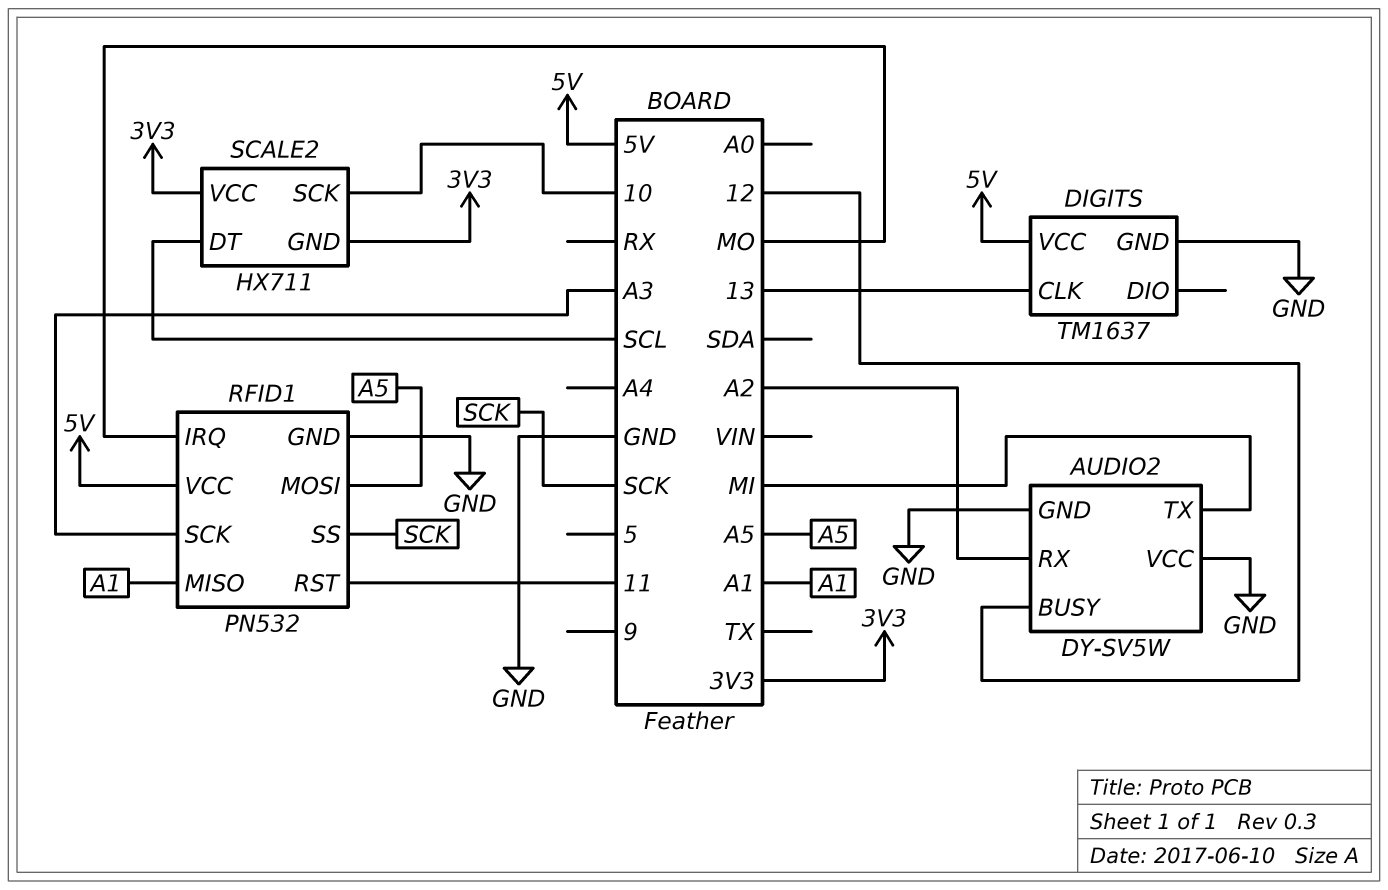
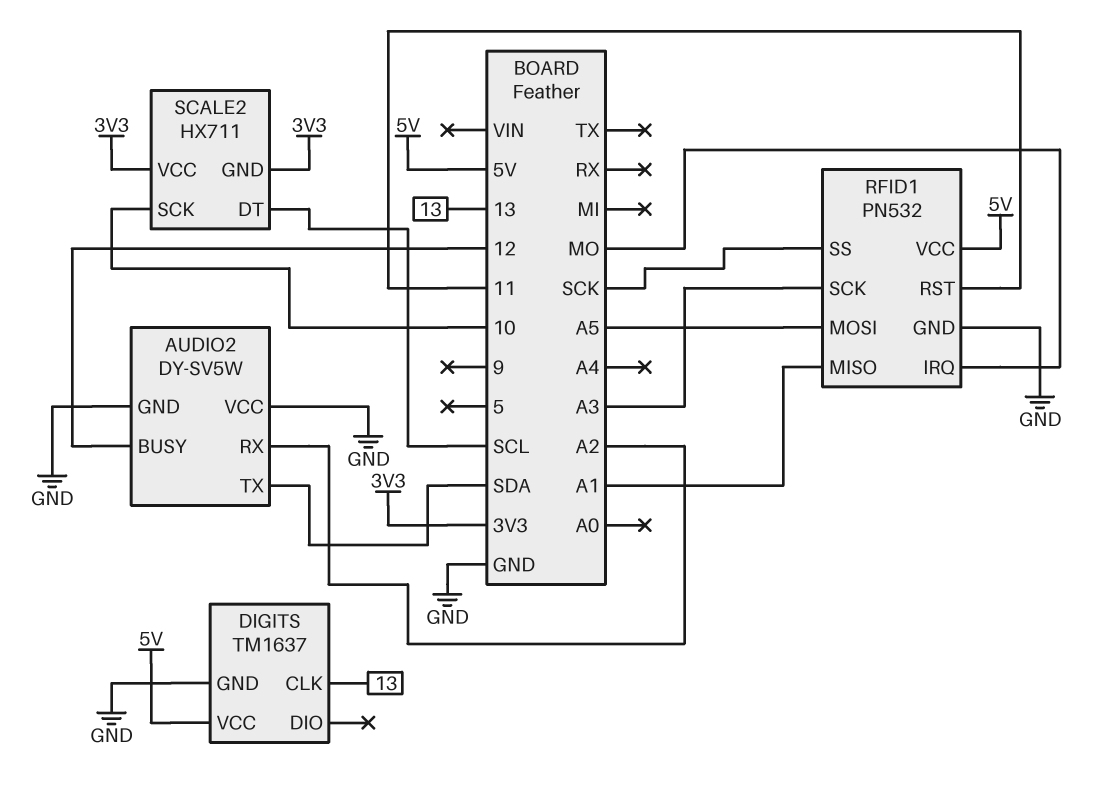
AUDIO2 pin TX: MI -> SDA

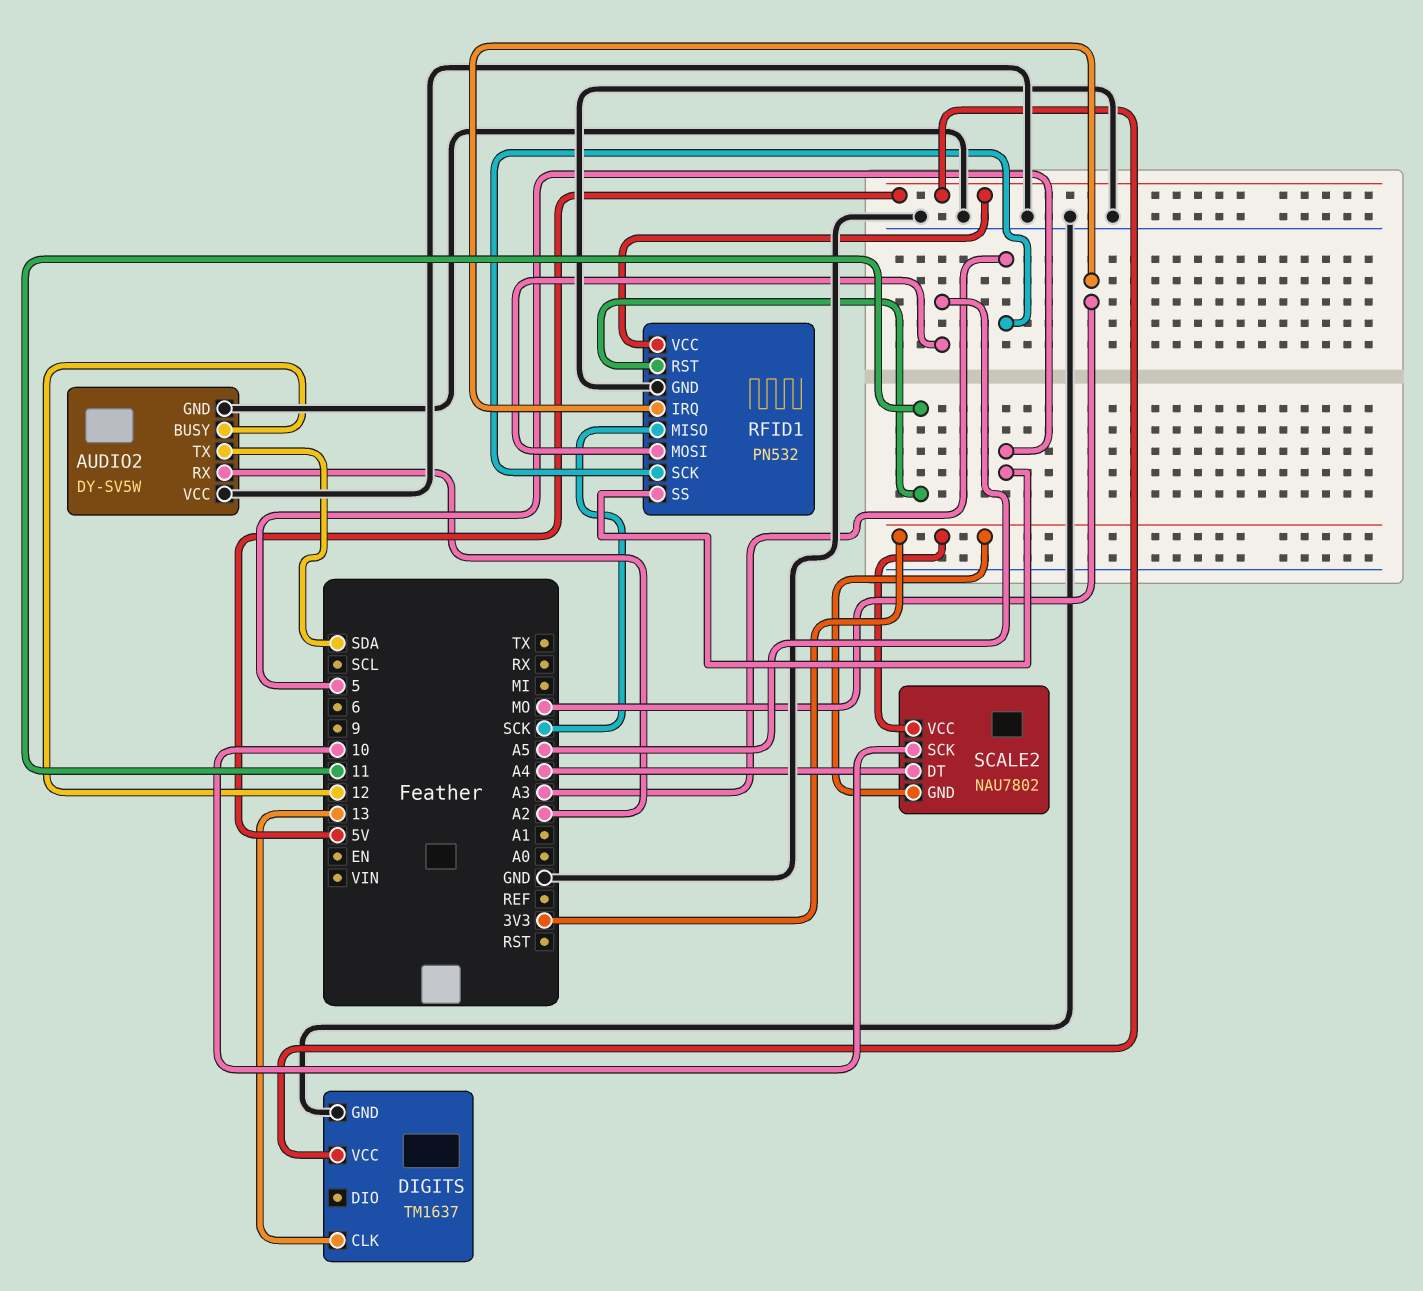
RFID1 pin MISO: A1 -> SCK
RFID1 pin SS: SCK -> 5
SCALE2: HX711 -> NAU7802
SCALE2 pin DT: SCL -> A4

